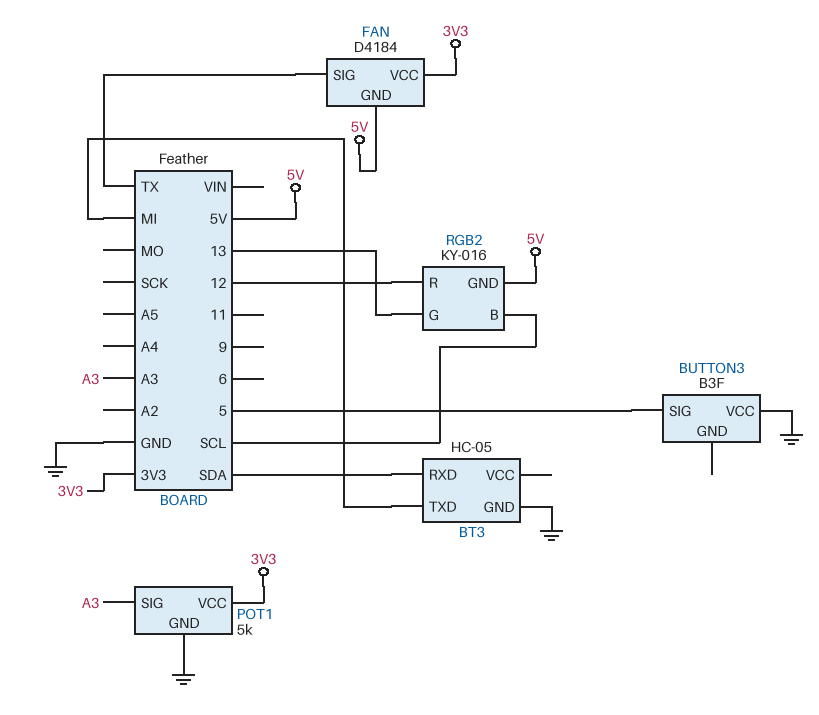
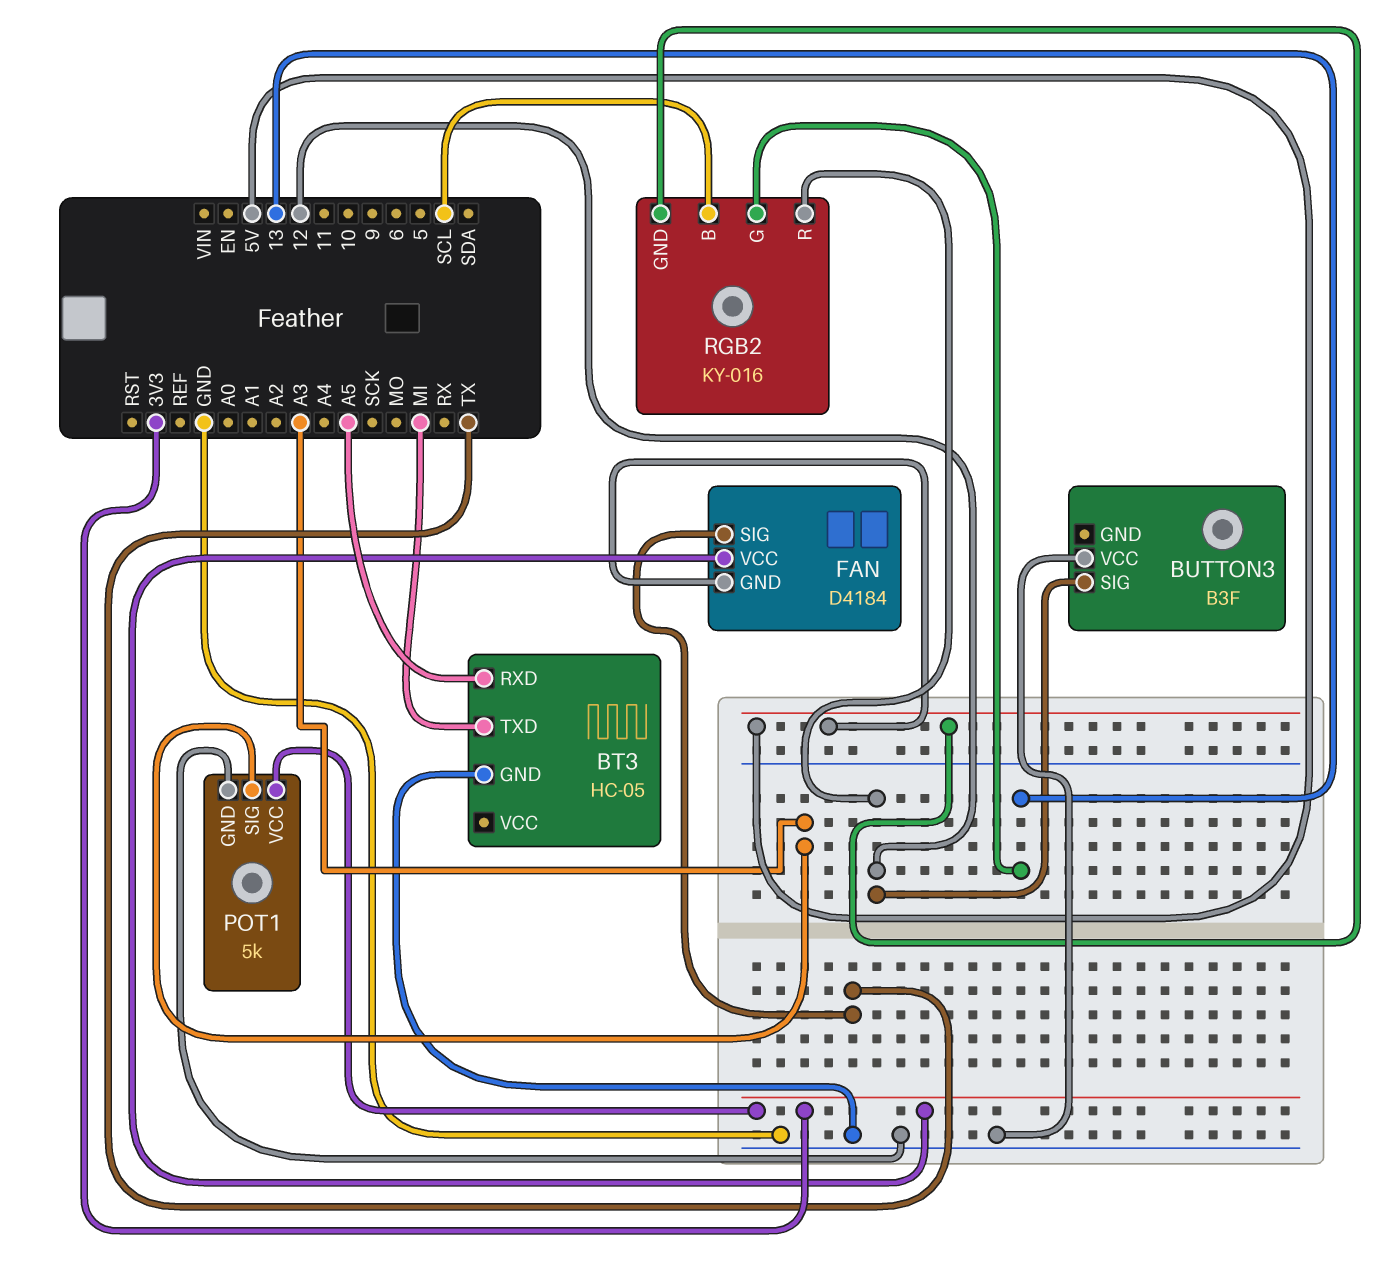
BT3 pin RXD: SDA -> A5
BUTTON3 pin SIG: 5 -> 12

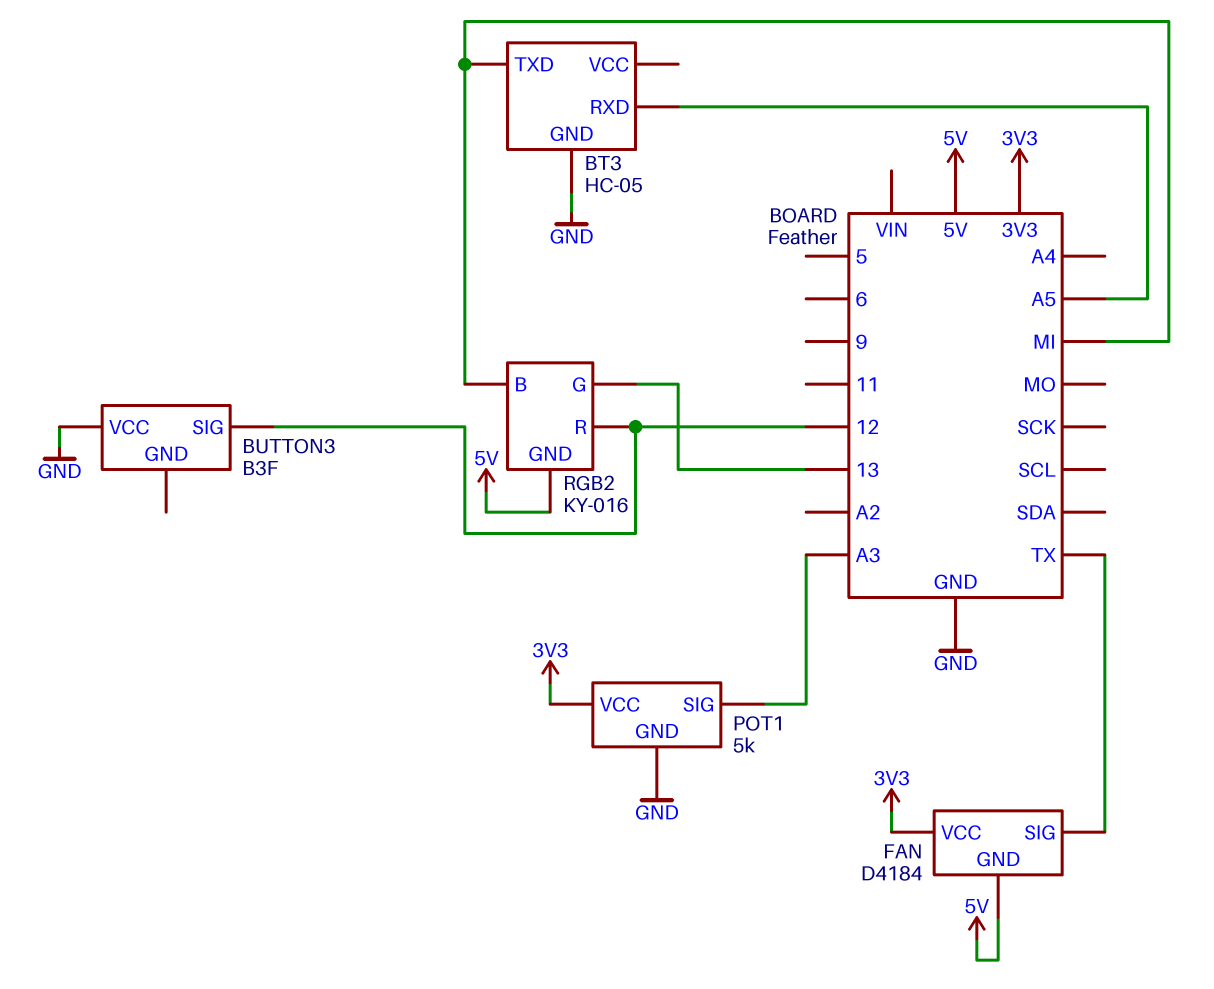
RGB2 pin B: SCL -> MI

